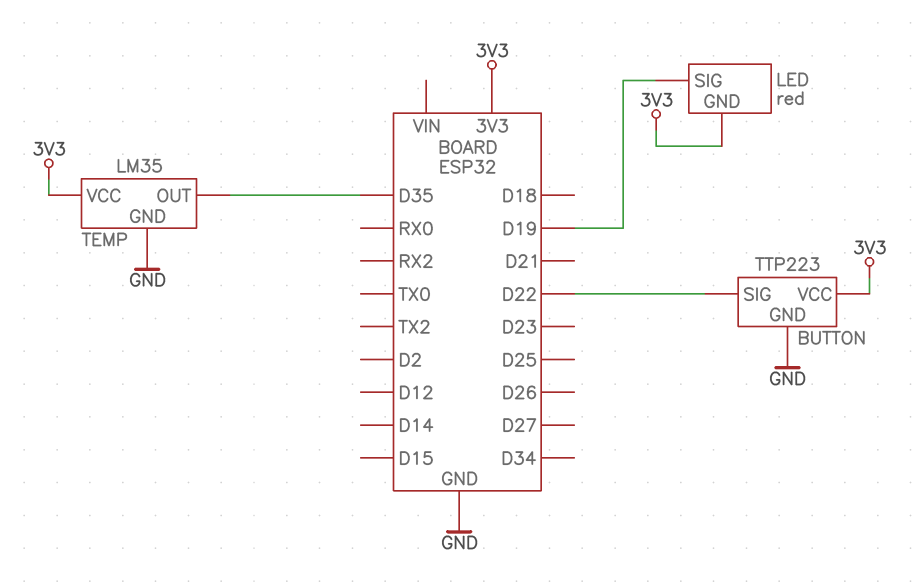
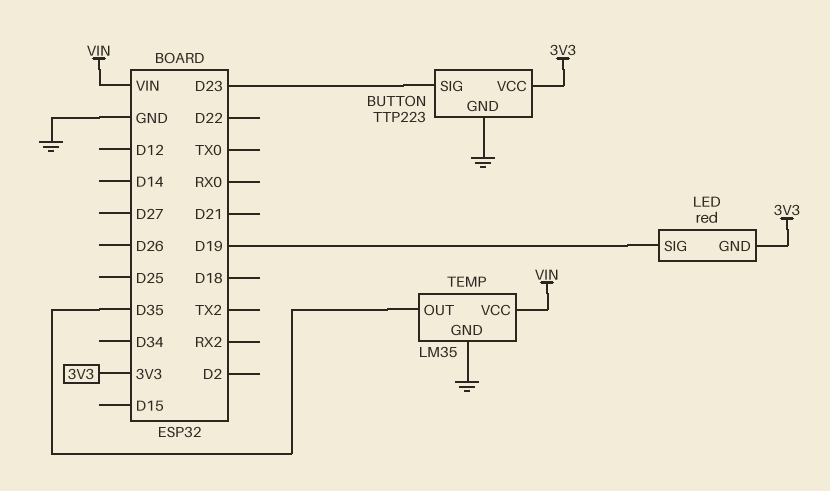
BUTTON pin SIG: D22 -> D23
TEMP pin VCC: 3V3 -> VIN

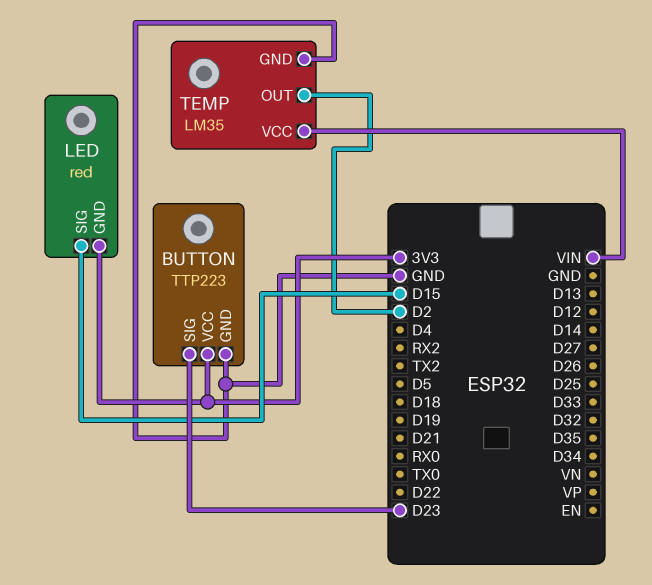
LED pin SIG: D19 -> D15
TEMP pin OUT: D35 -> D2

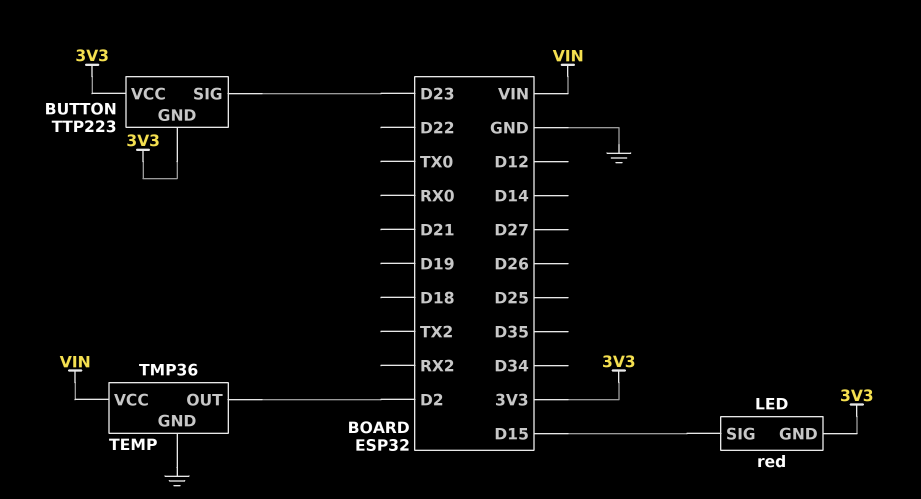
BUTTON pin GND: GND -> 3V3
TEMP: LM35 -> TMP36

